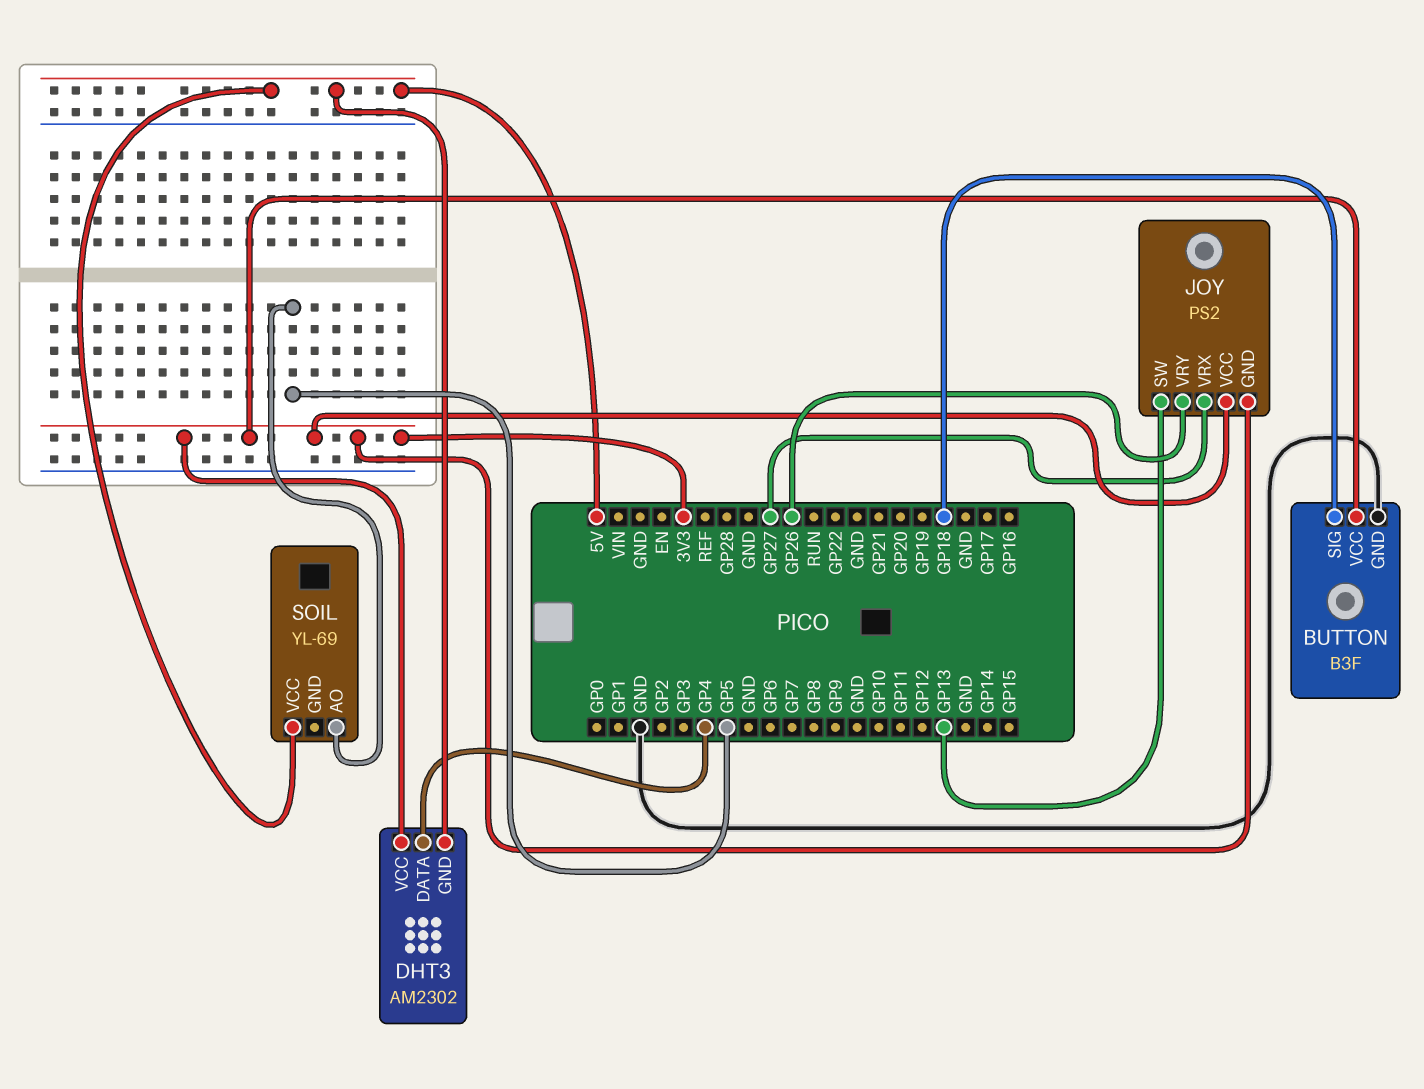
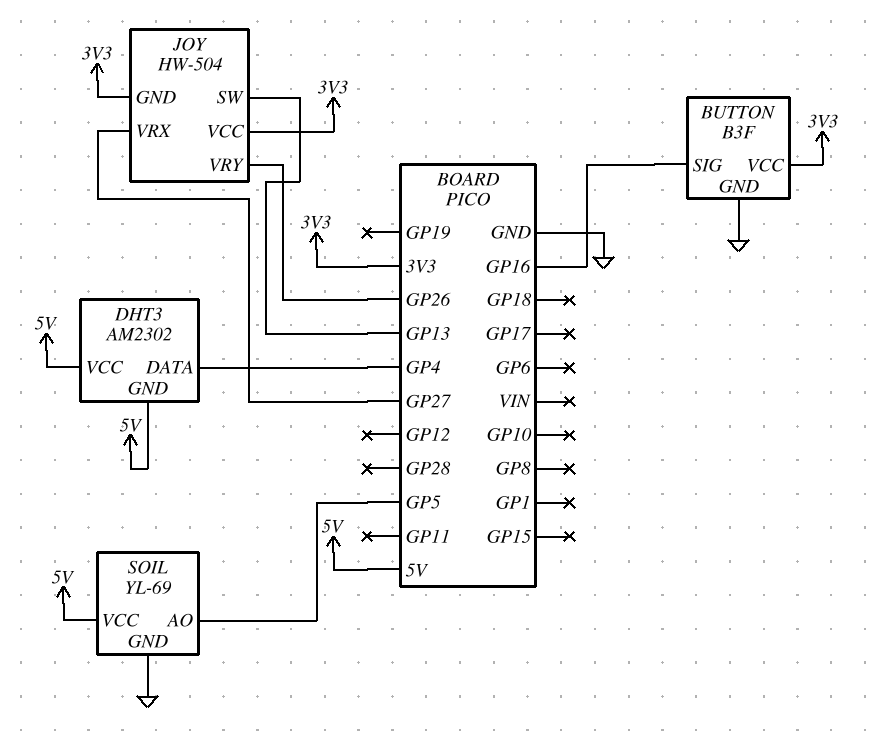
BUTTON pin SIG: GP18 -> GP16
DHT3 pin VCC: 3V3 -> 5V
JOY: PS2 -> HW-504
SOIL pin GND: none -> GND

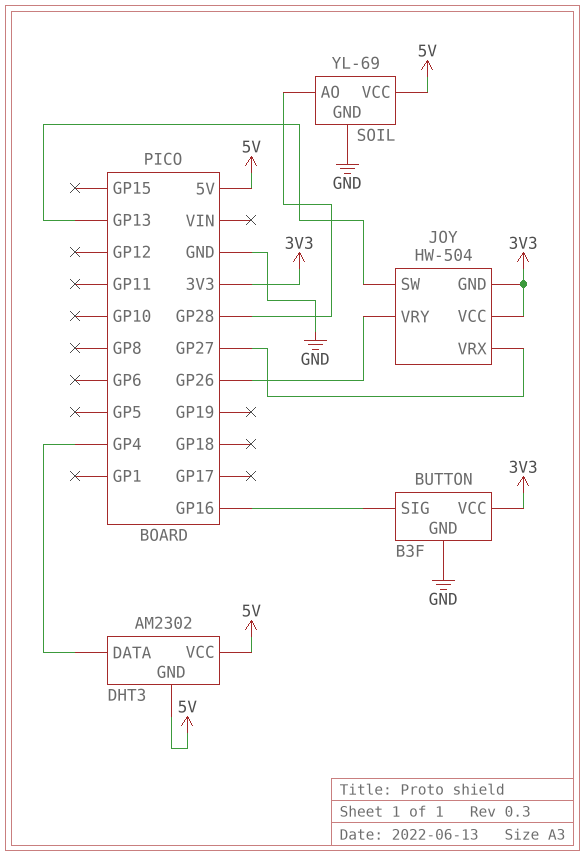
SOIL pin AO: GP5 -> GP28

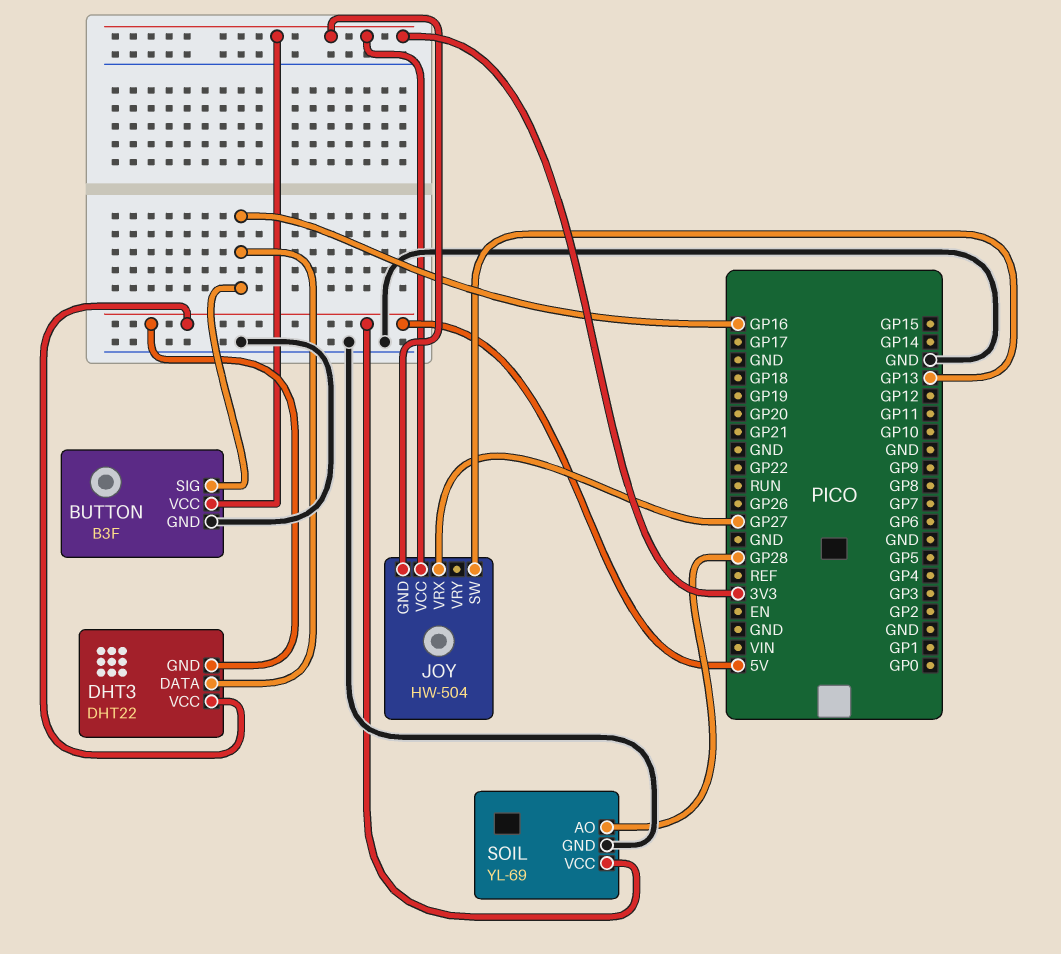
DHT3: AM2302 -> DHT22
DHT3 pin DATA: GP4 -> GP16
JOY pin VRY: GP26 -> none

